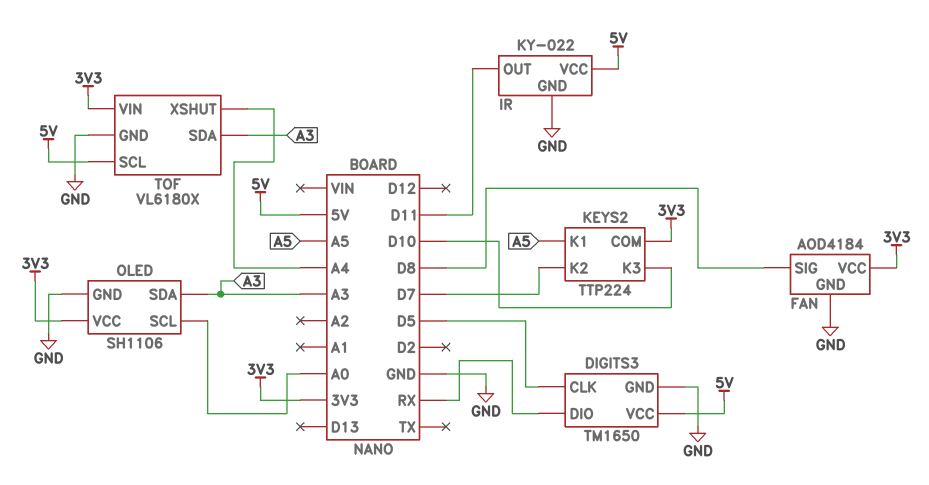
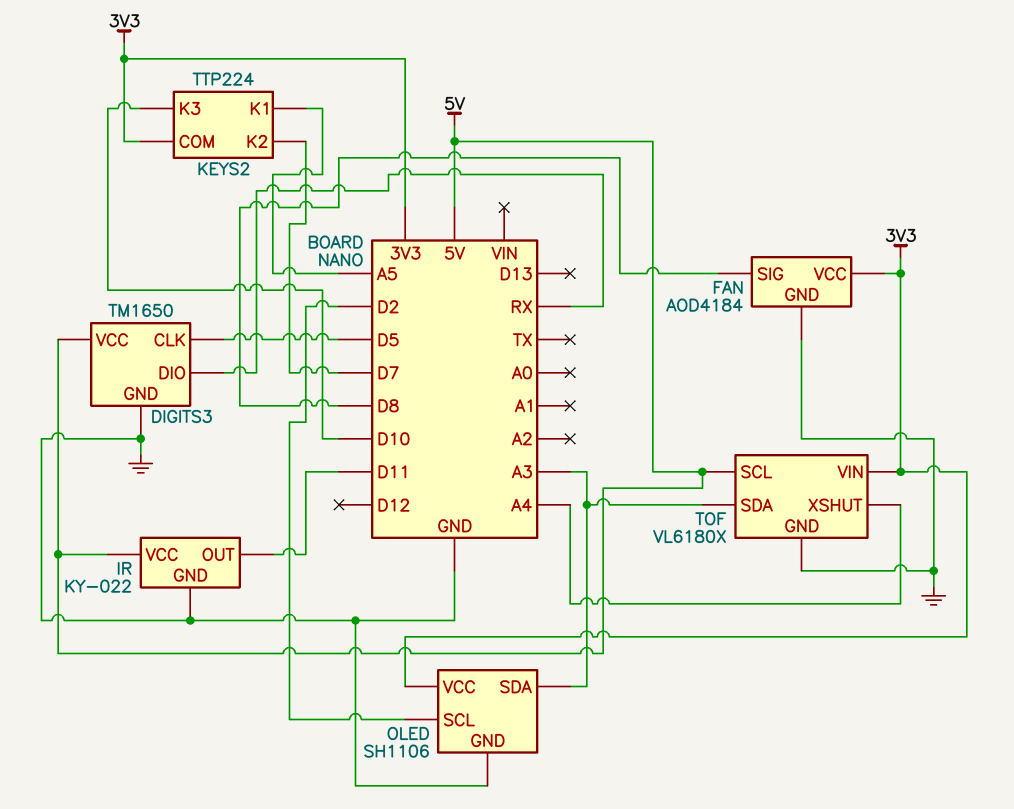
OLED pin SCL: A0 -> D2

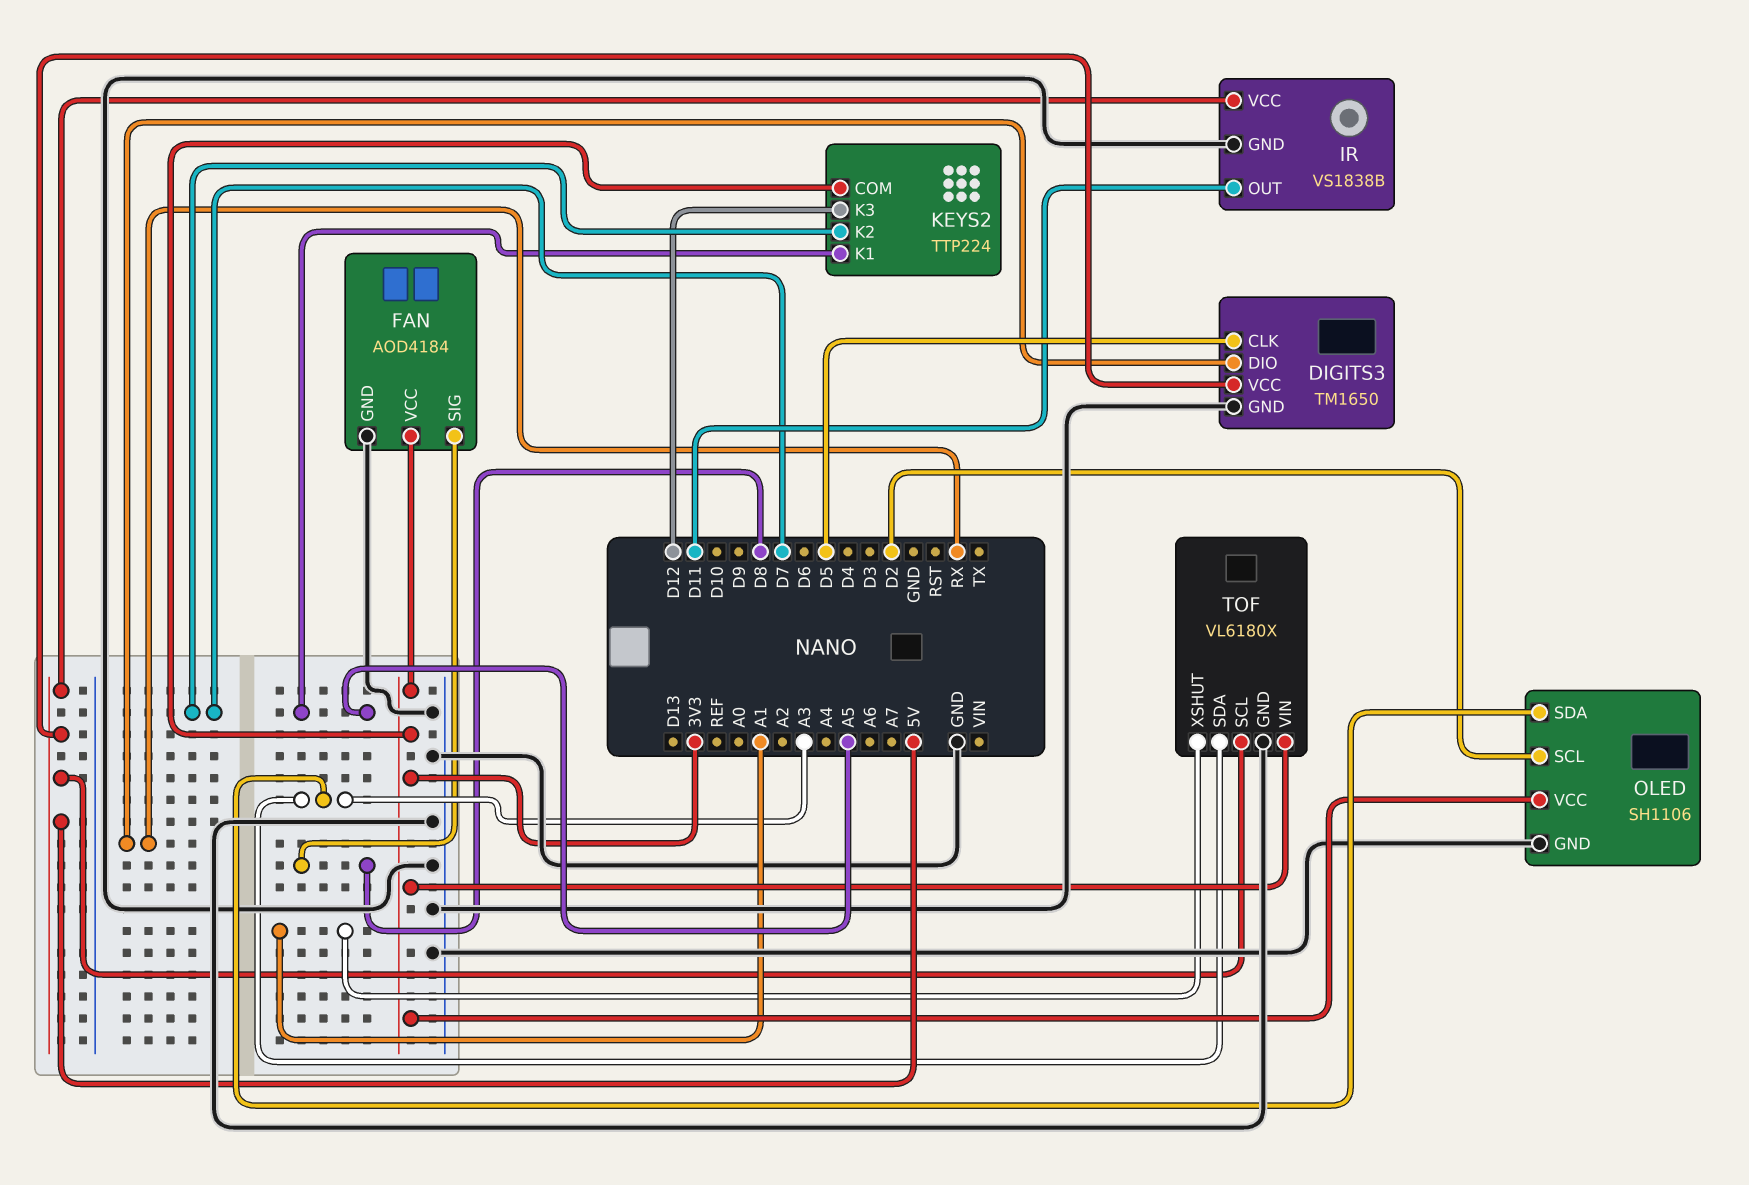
IR: KY-022 -> VS1838B
KEYS2 pin K3: D10 -> D12
TOF pin XSHUT: A4 -> A1

